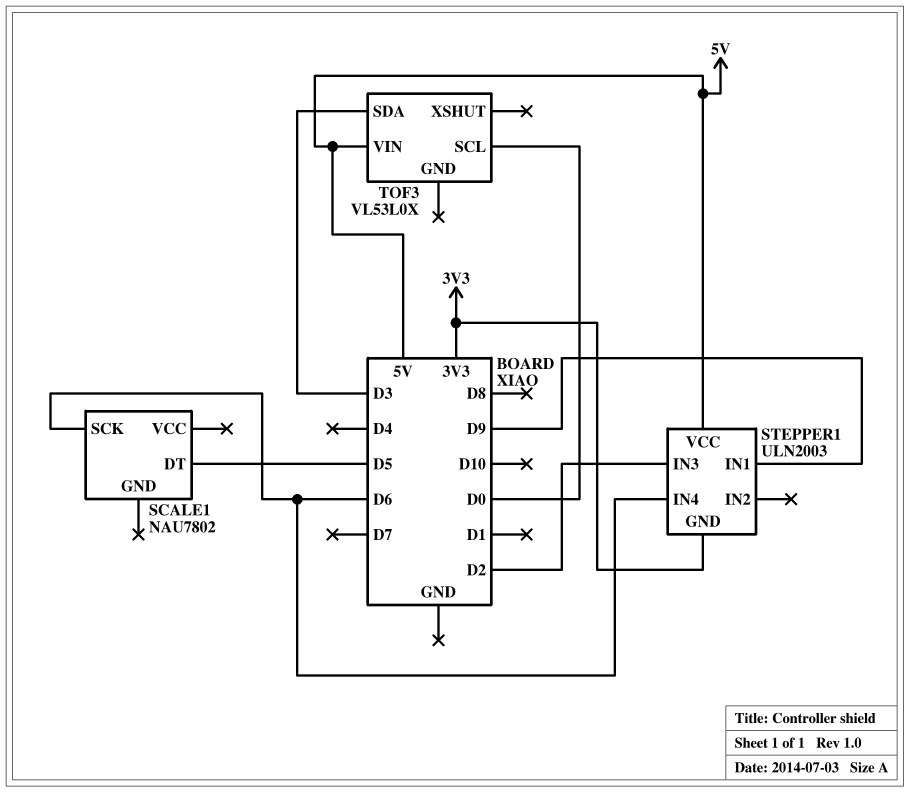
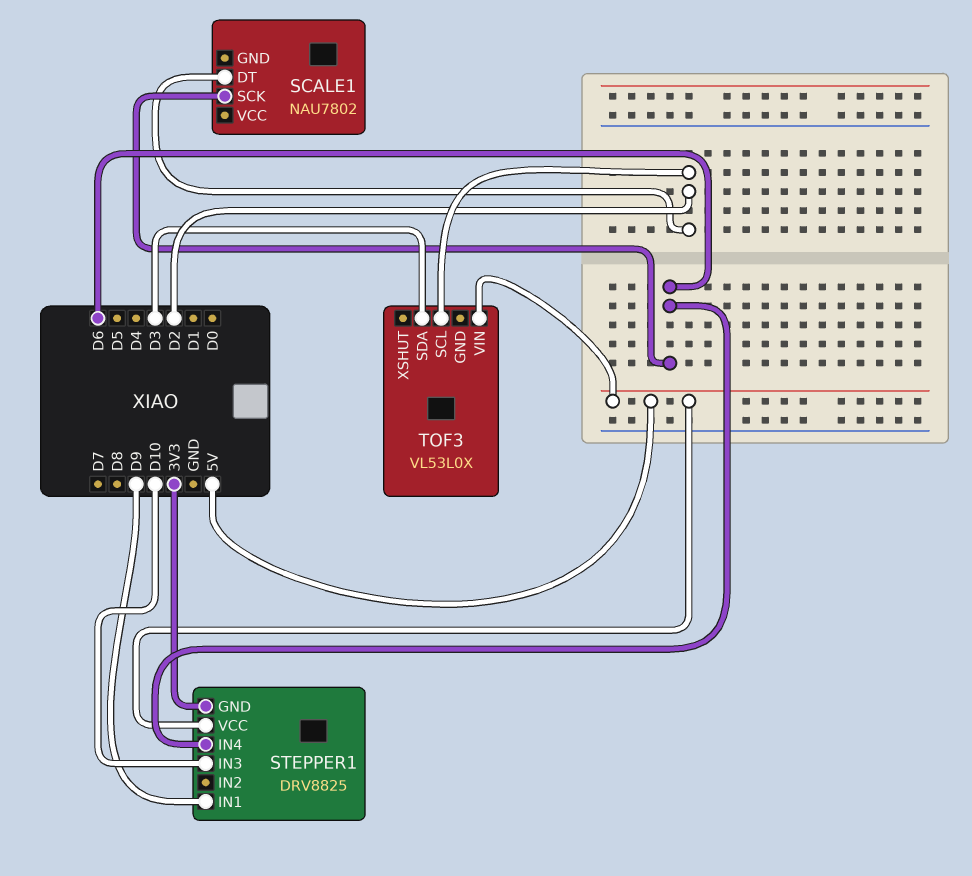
SCALE1 pin DT: D5 -> D2
STEPPER1: ULN2003 -> DRV8825
STEPPER1 pin IN3: D2 -> D10
TOF3 pin SCL: D0 -> D2

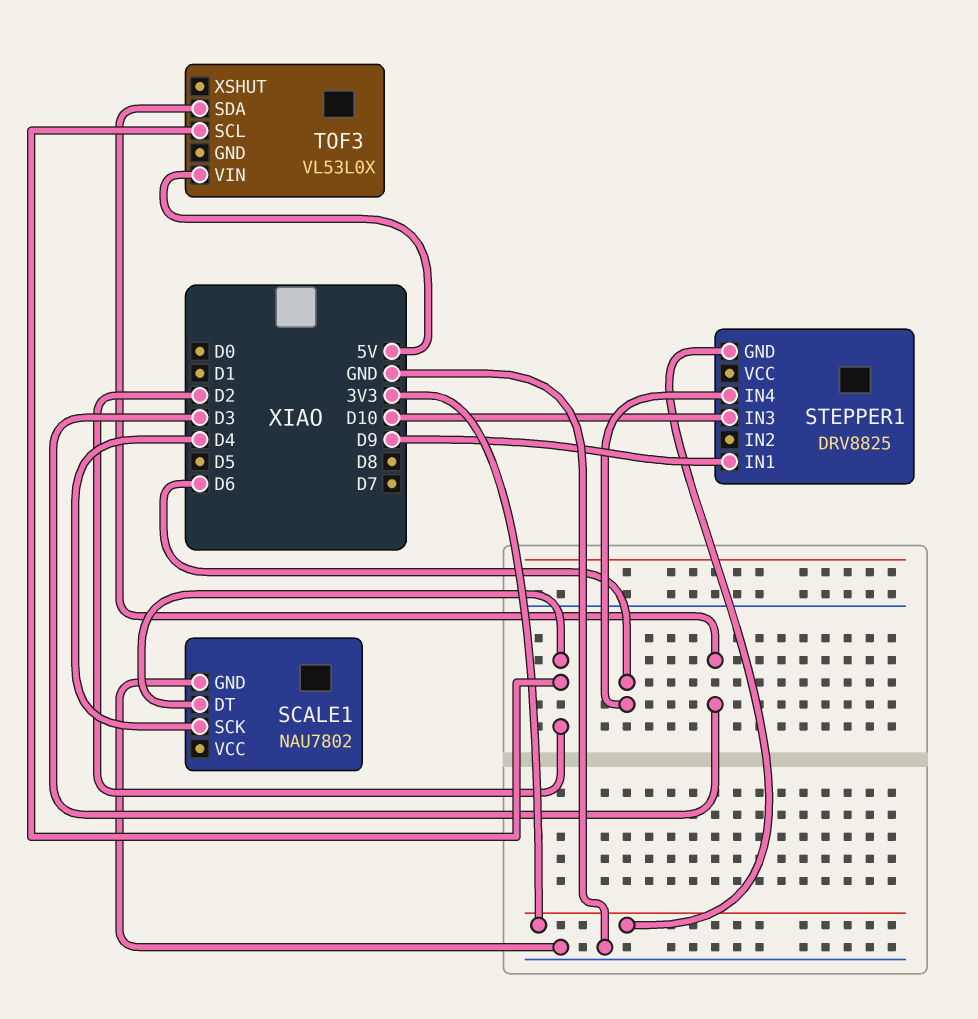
SCALE1 pin GND: none -> GND
SCALE1 pin SCK: D6 -> D4
STEPPER1 pin VCC: 5V -> none

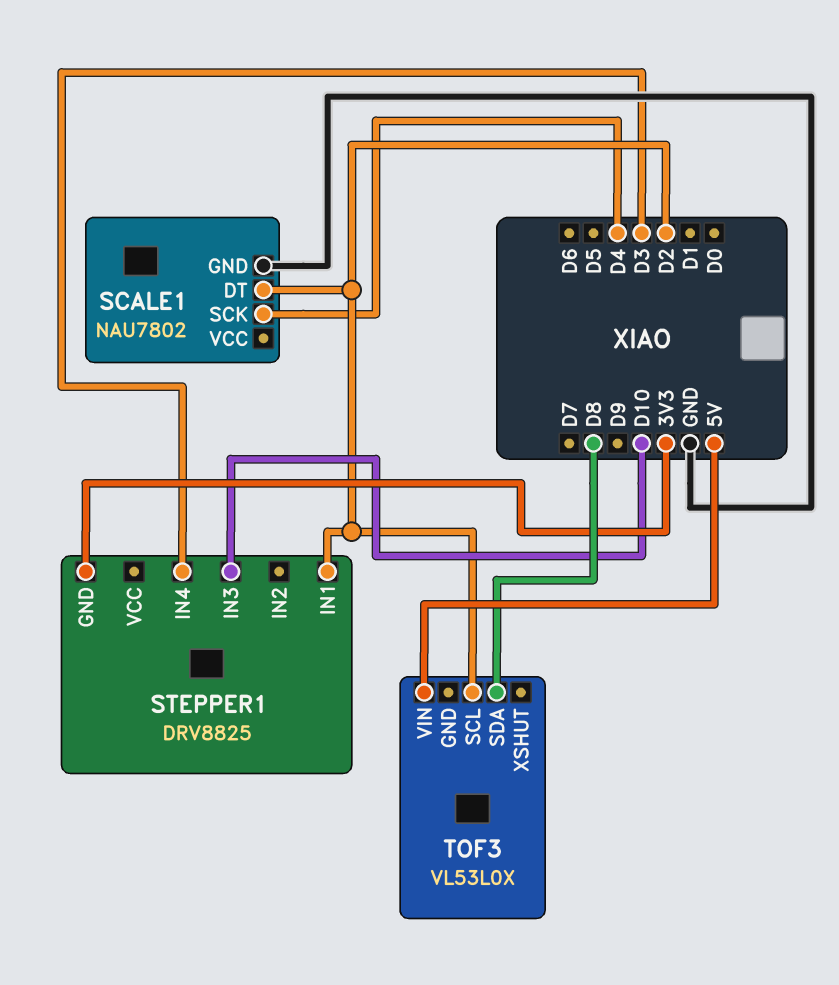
STEPPER1 pin IN1: D9 -> D2
STEPPER1 pin IN4: D6 -> D3
TOF3 pin SDA: D3 -> D8

